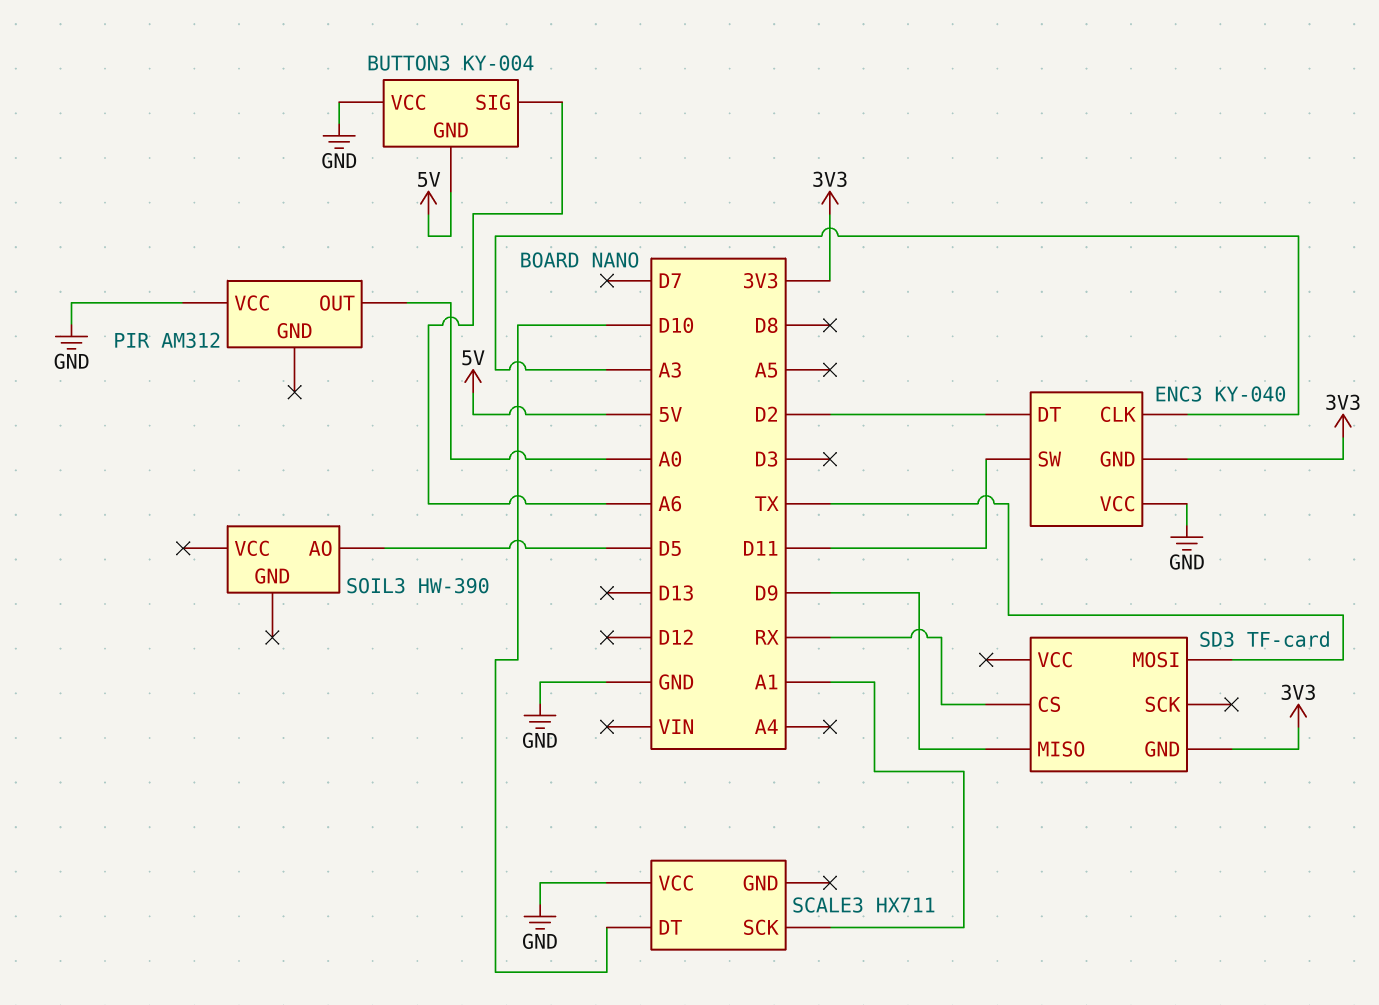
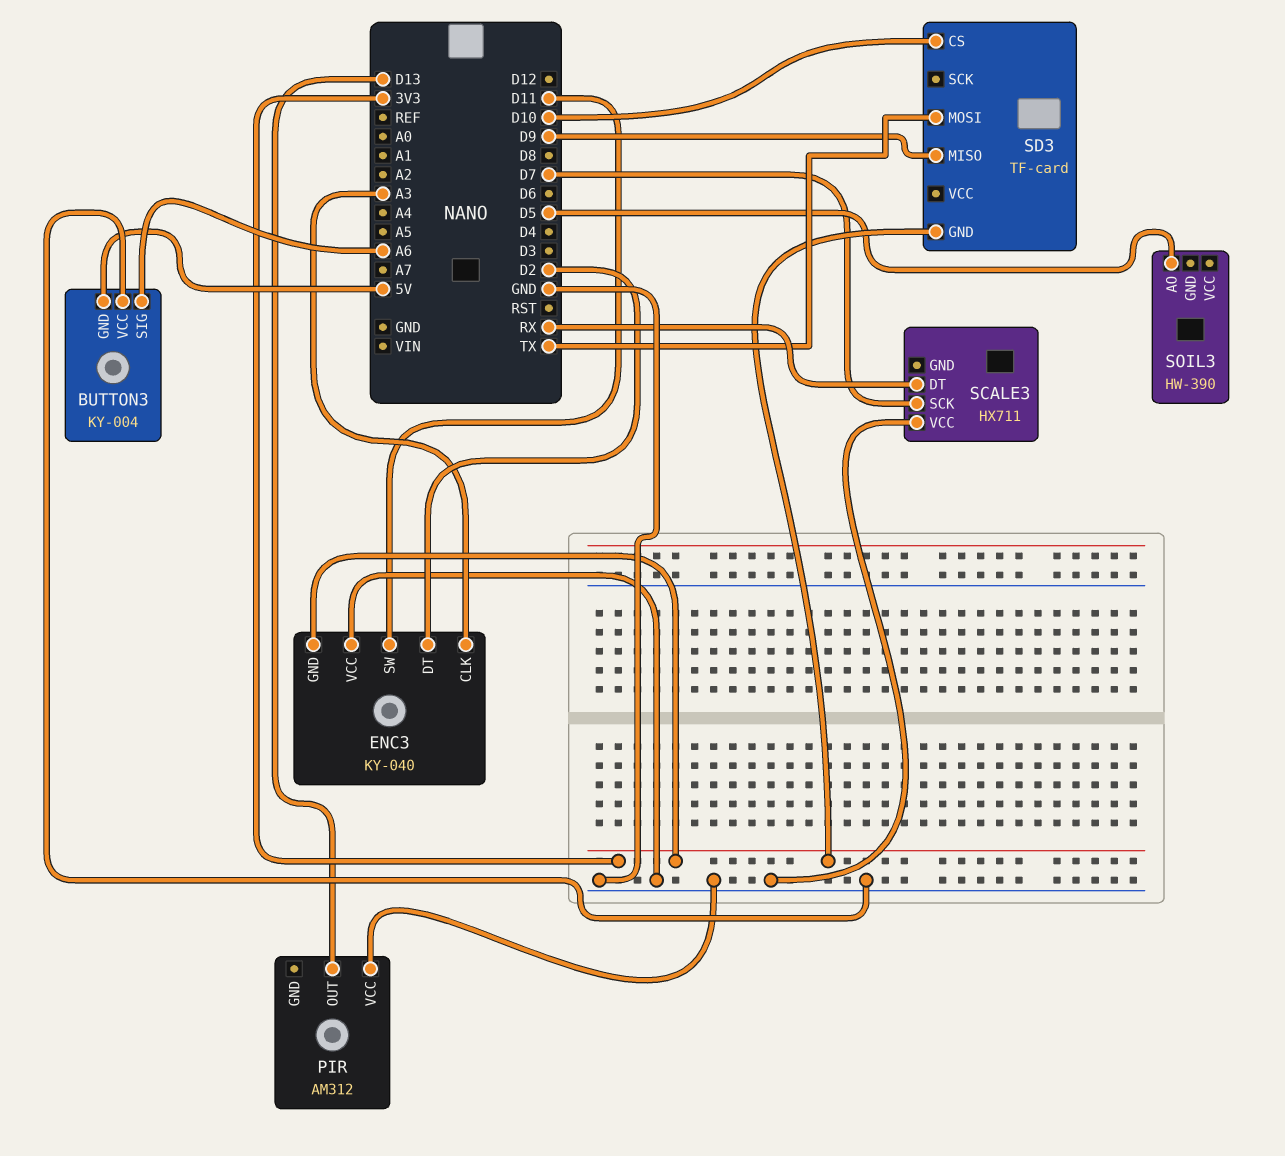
PIR pin OUT: A0 -> D13
SCALE3 pin DT: D10 -> RX
SCALE3 pin SCK: A1 -> D7
SD3 pin CS: RX -> D10

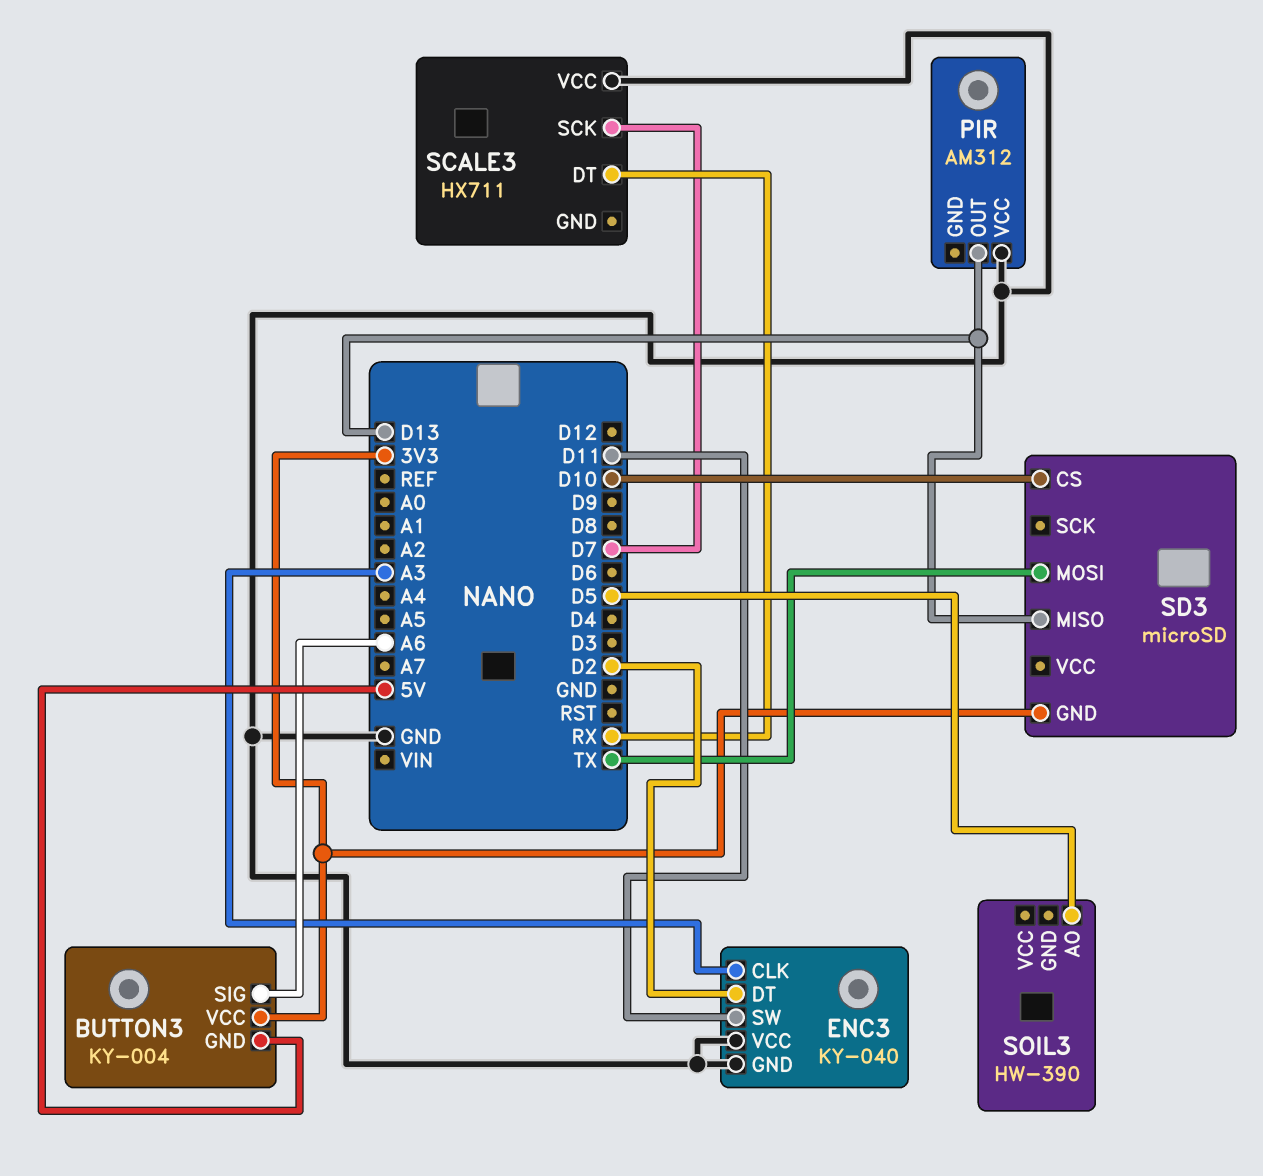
BUTTON3 pin VCC: GND -> 3V3
ENC3 pin GND: 3V3 -> GND
SD3: TF-card -> microSD
SD3 pin MISO: D9 -> D13

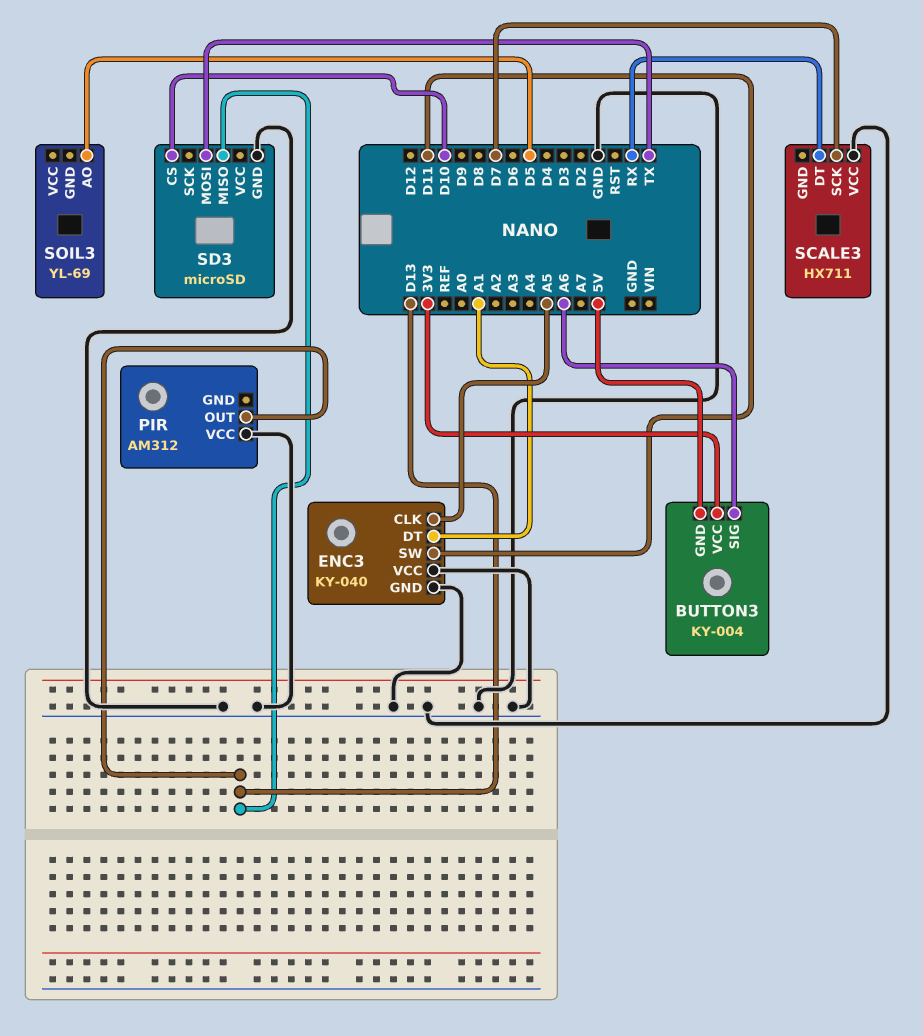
ENC3 pin CLK: A3 -> A5
ENC3 pin DT: D2 -> A1
SD3 pin GND: 3V3 -> GND
SOIL3: HW-390 -> YL-69

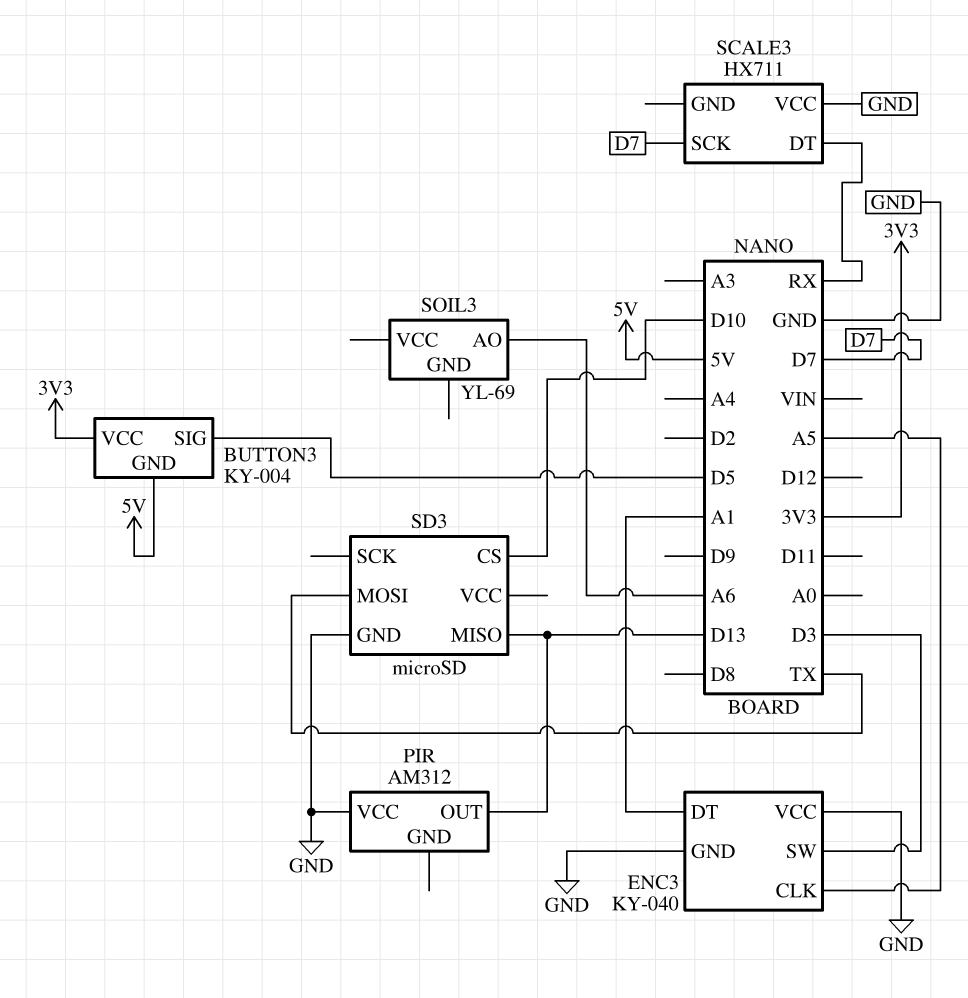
BUTTON3 pin SIG: A6 -> D5
ENC3 pin SW: D11 -> D3
SOIL3 pin AO: D5 -> A6

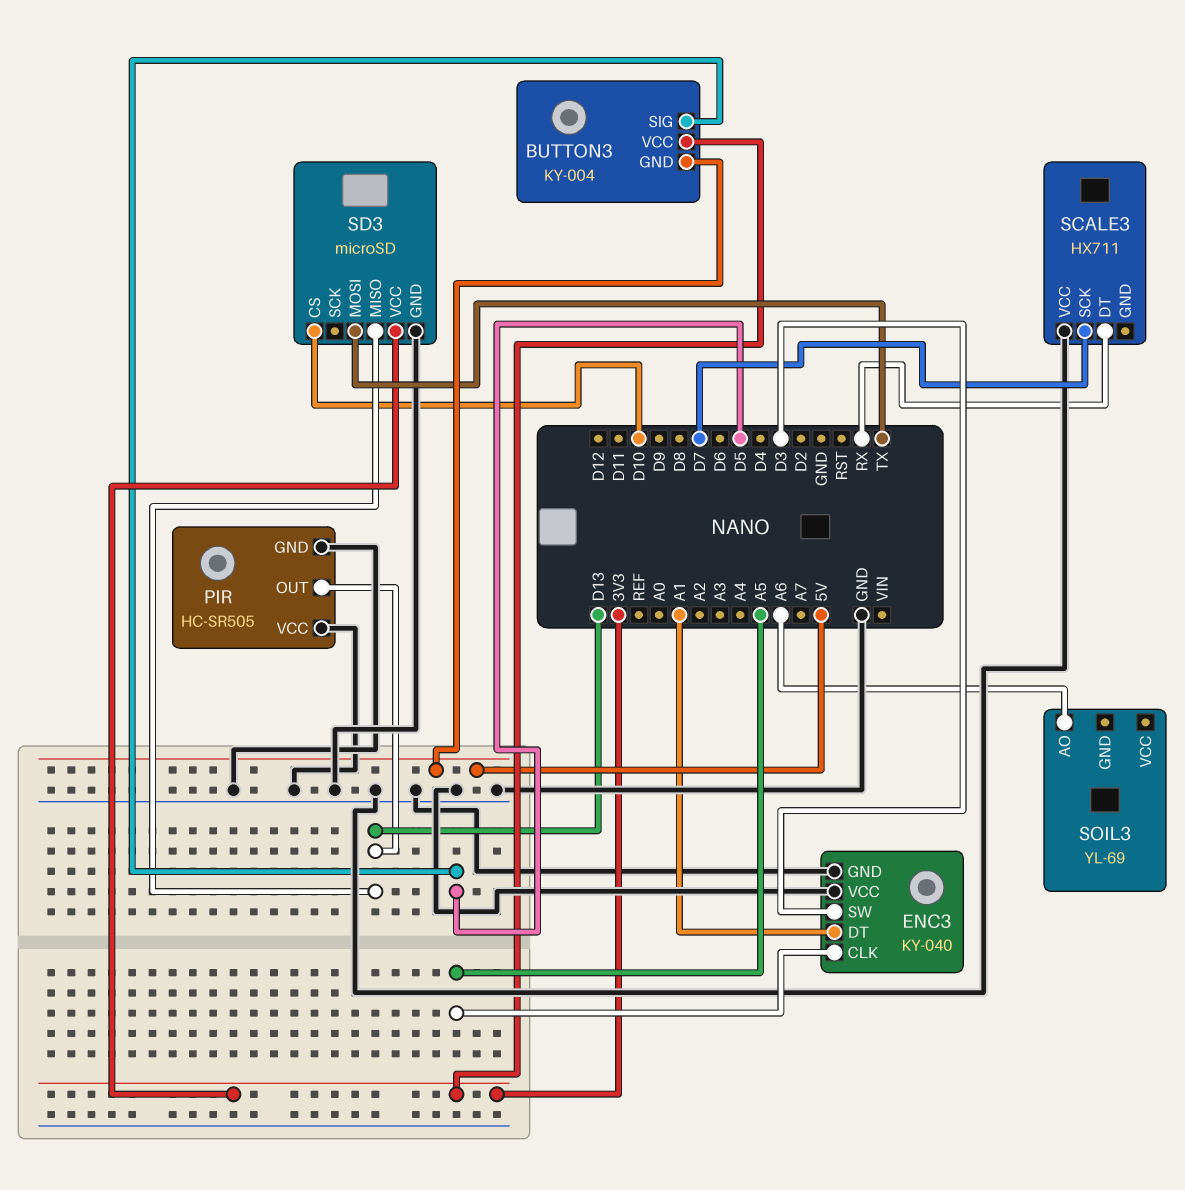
PIR: AM312 -> HC-SR505
PIR pin GND: none -> GND
SD3 pin VCC: none -> 3V3

